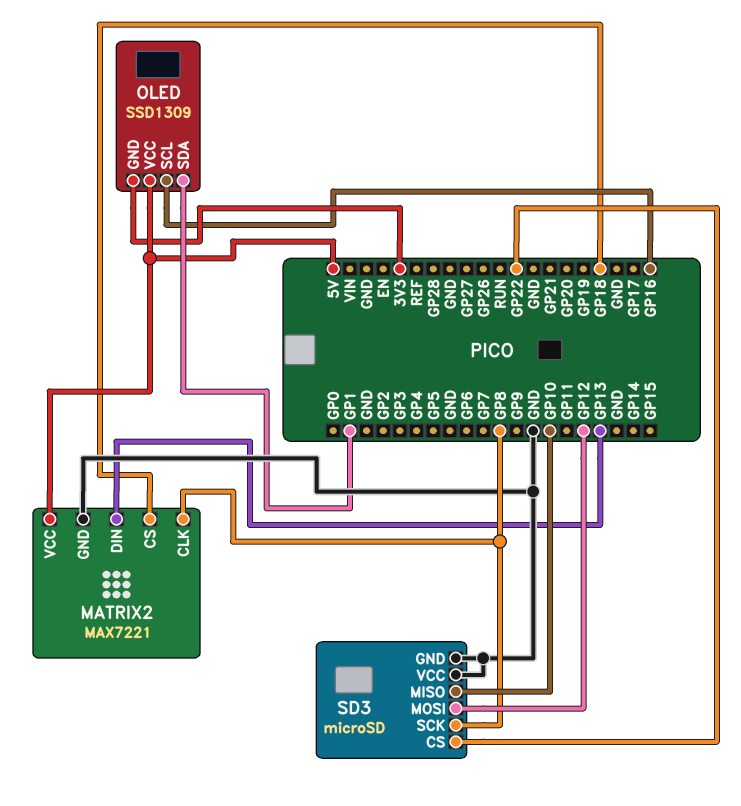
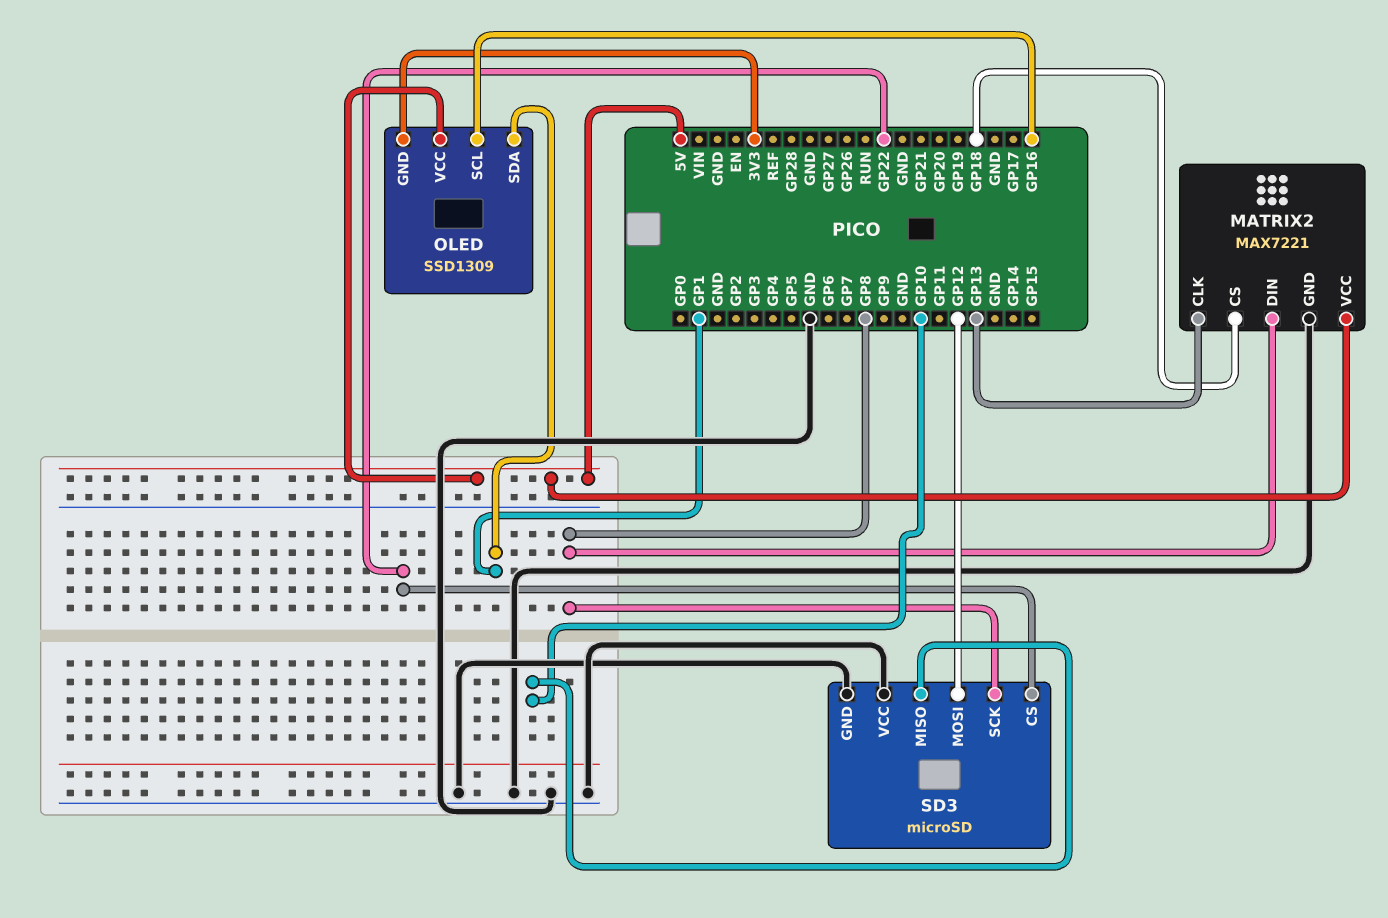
MATRIX2 pin CLK: GP8 -> GP13
MATRIX2 pin DIN: GP13 -> GP8

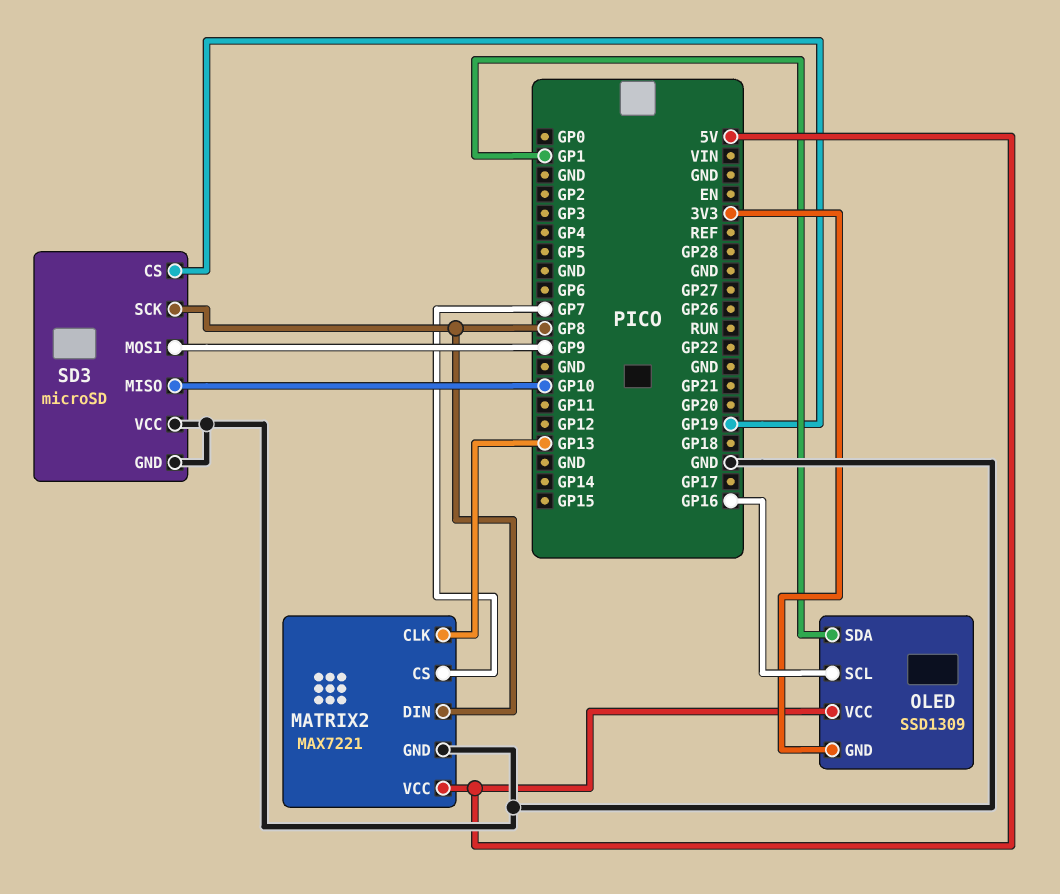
MATRIX2 pin CS: GP18 -> GP7
SD3 pin CS: GP22 -> GP19
SD3 pin MOSI: GP12 -> GP9

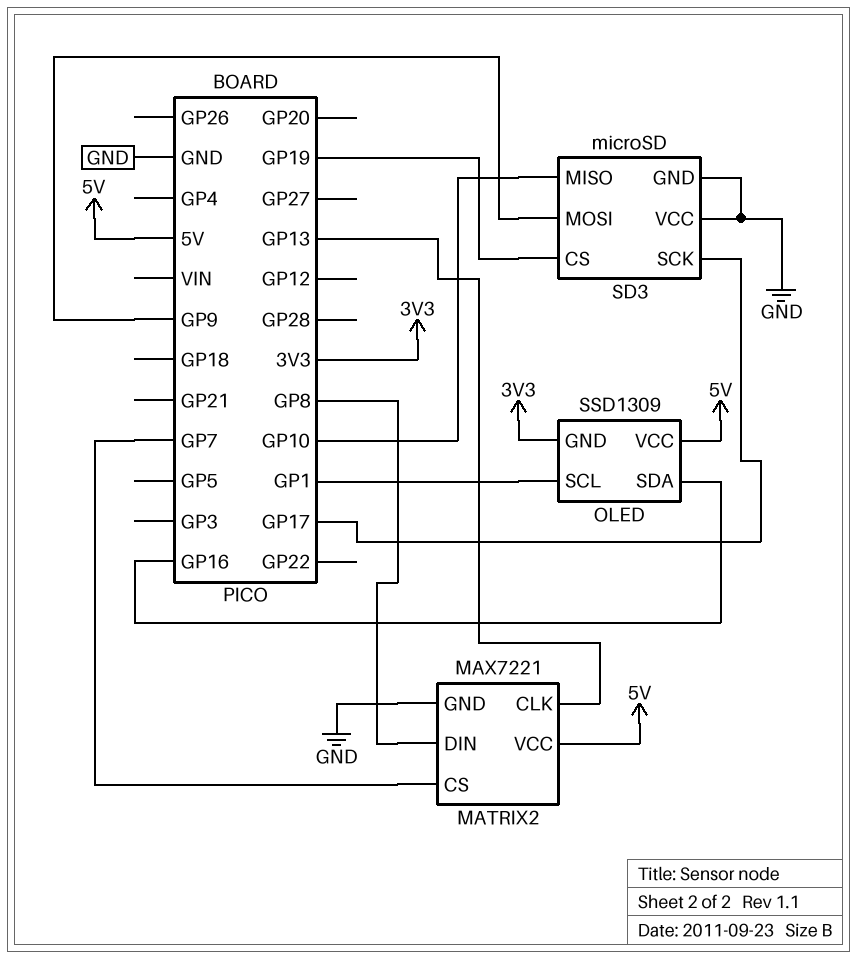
OLED pin SCL: GP16 -> GP1
OLED pin SDA: GP1 -> GP16
SD3 pin SCK: GP8 -> GP17

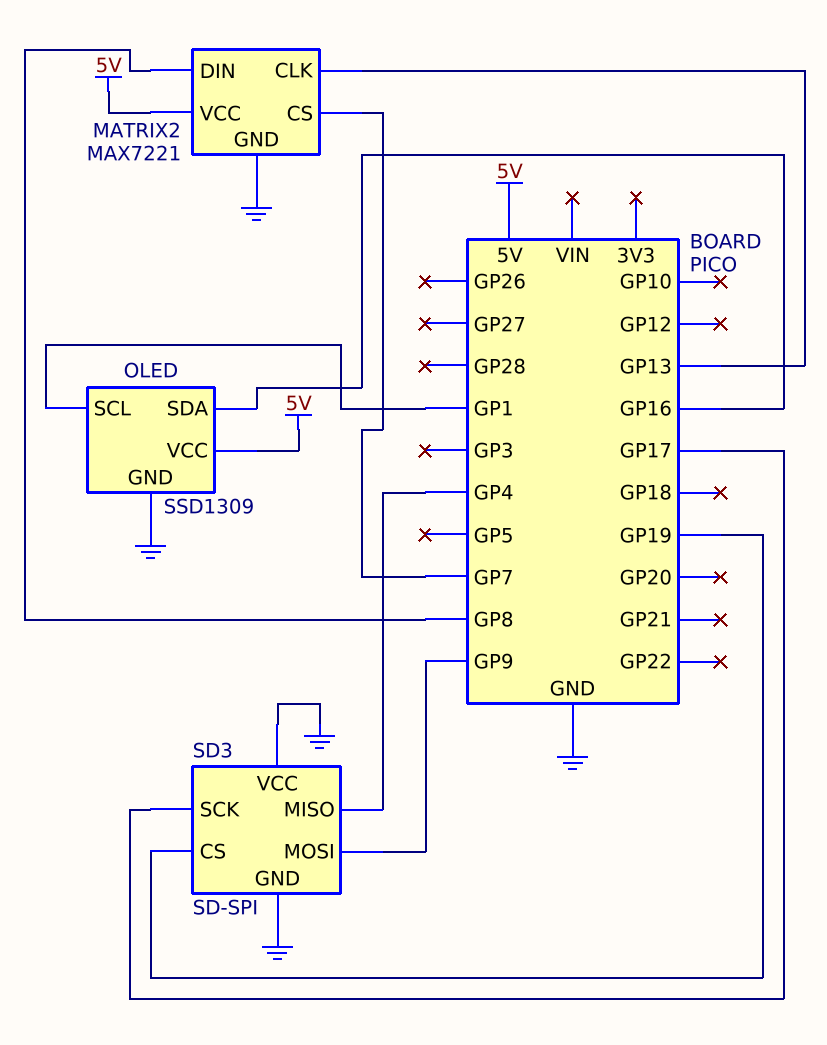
OLED pin GND: 3V3 -> GND
SD3: microSD -> SD-SPI
SD3 pin MISO: GP10 -> GP4

